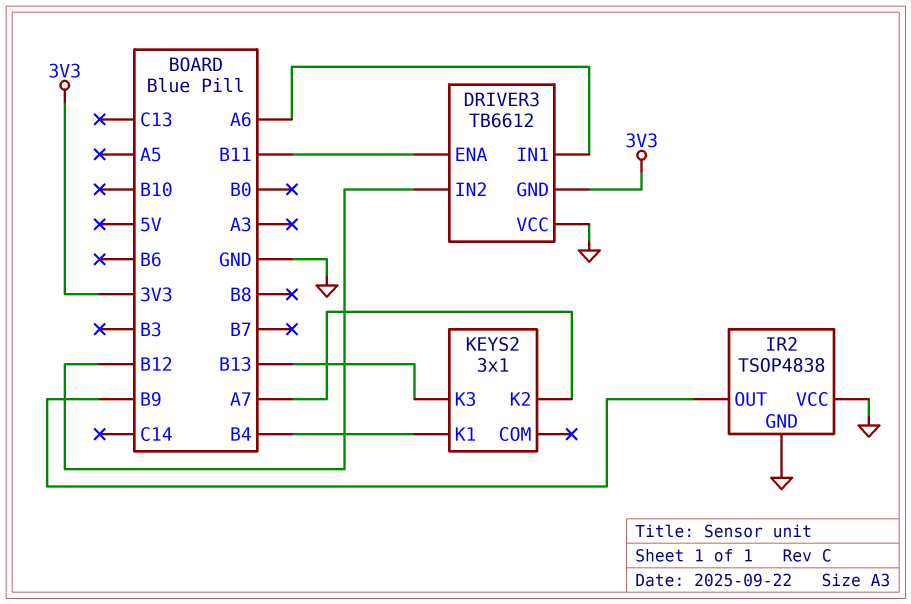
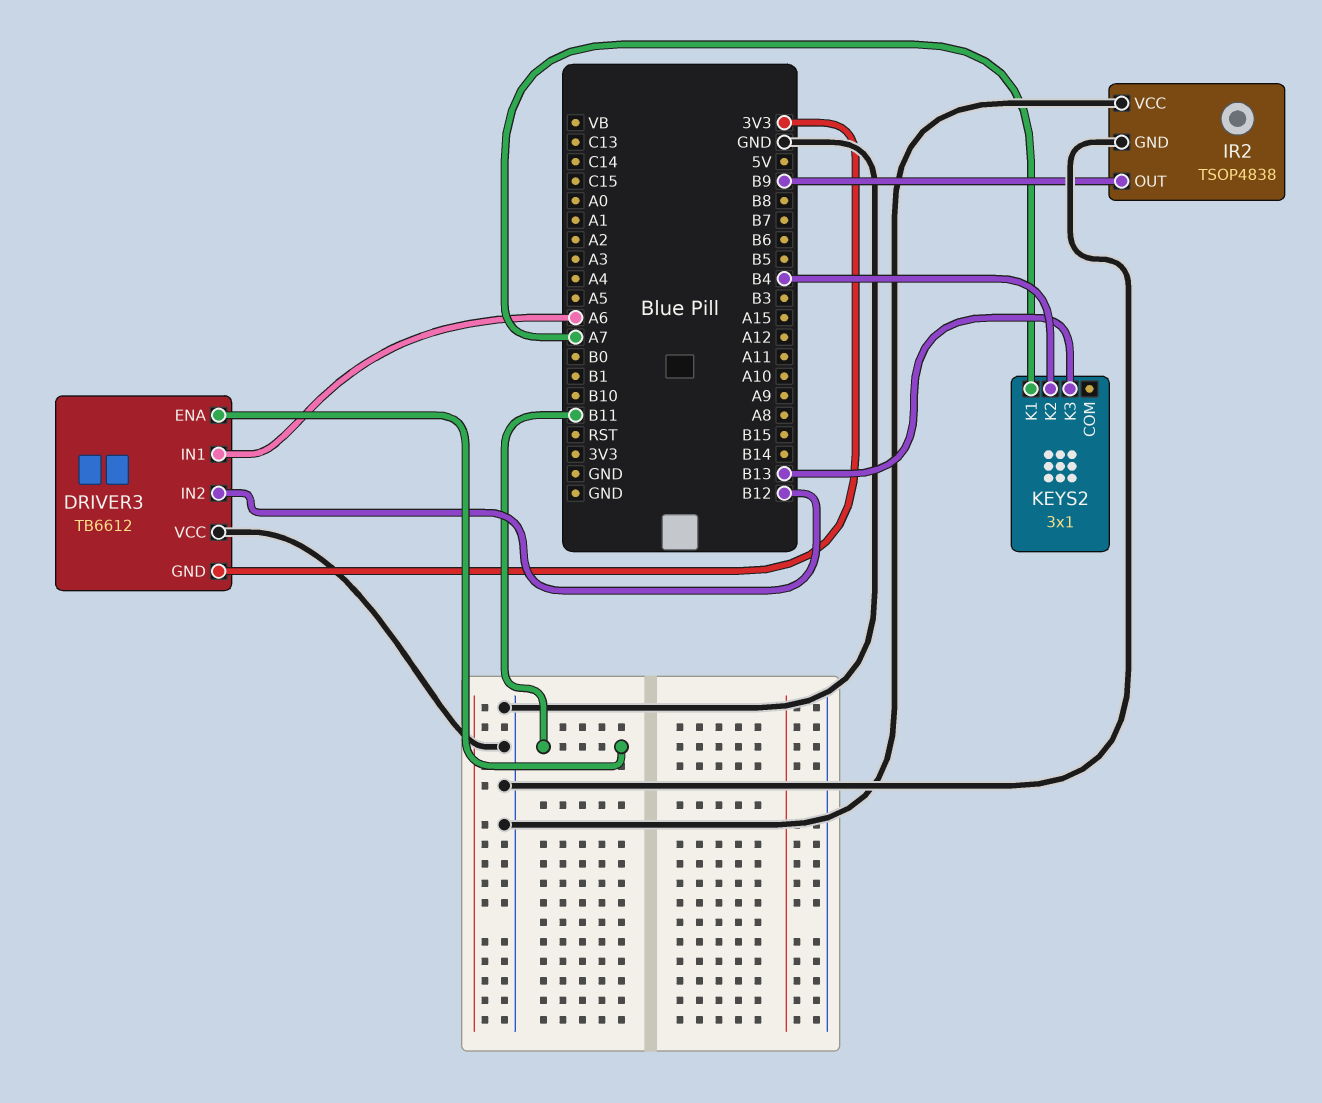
KEYS2 pin K1: B4 -> A7
KEYS2 pin K2: A7 -> B4

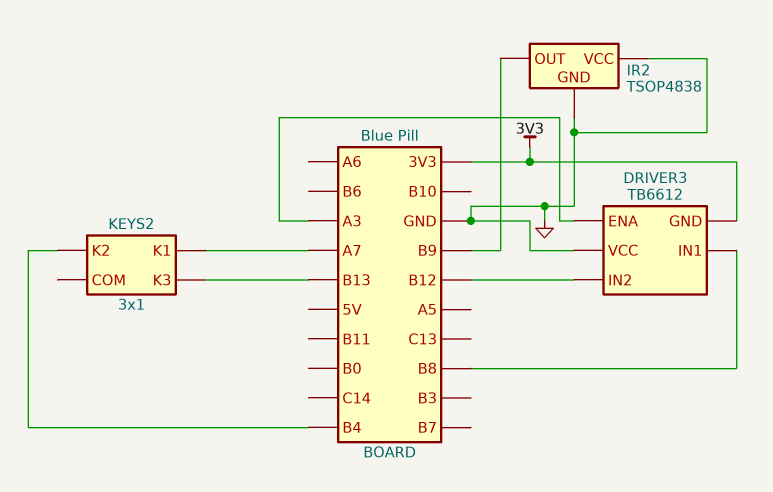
DRIVER3 pin ENA: B11 -> A3
DRIVER3 pin IN1: A6 -> B8

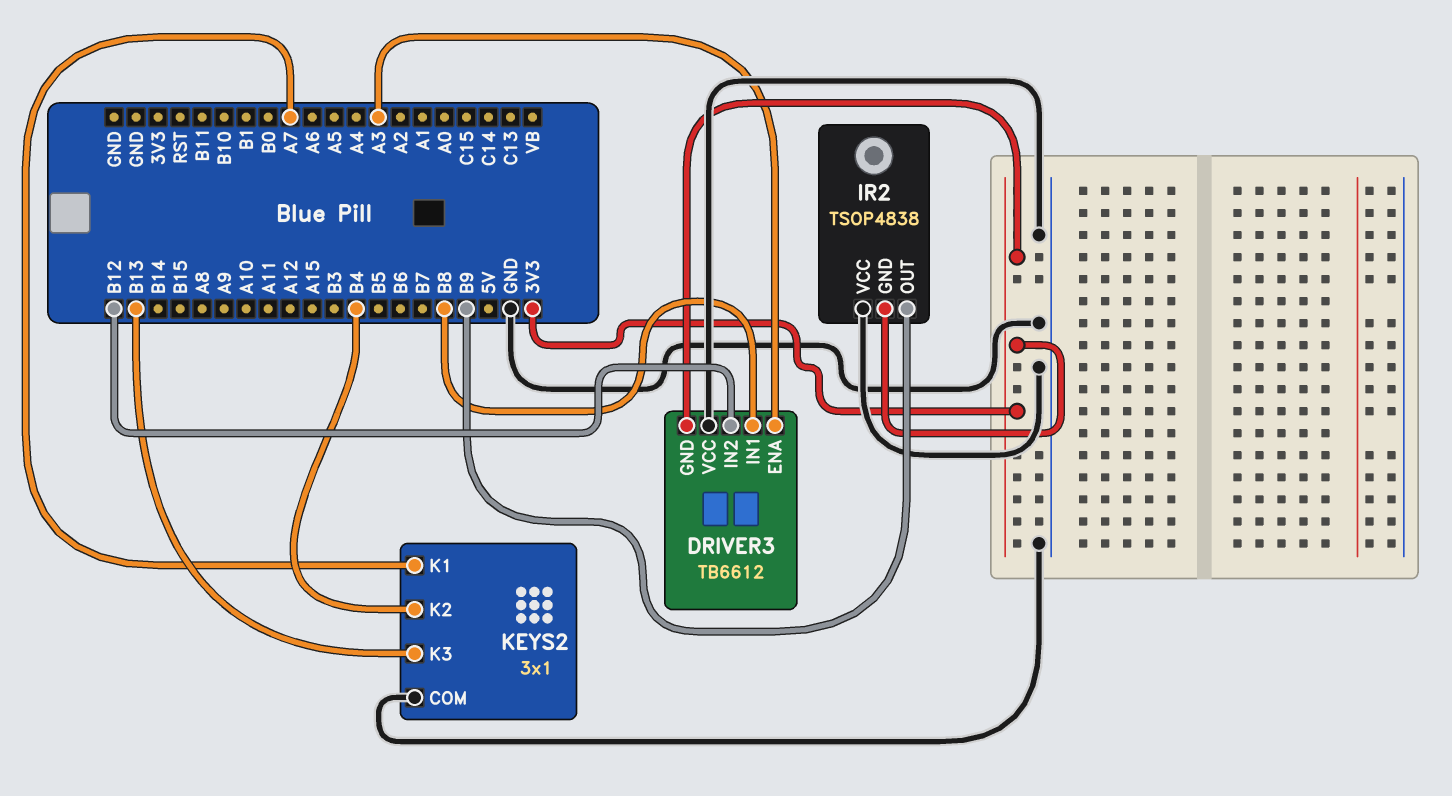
IR2 pin GND: GND -> 3V3
KEYS2 pin COM: none -> GND

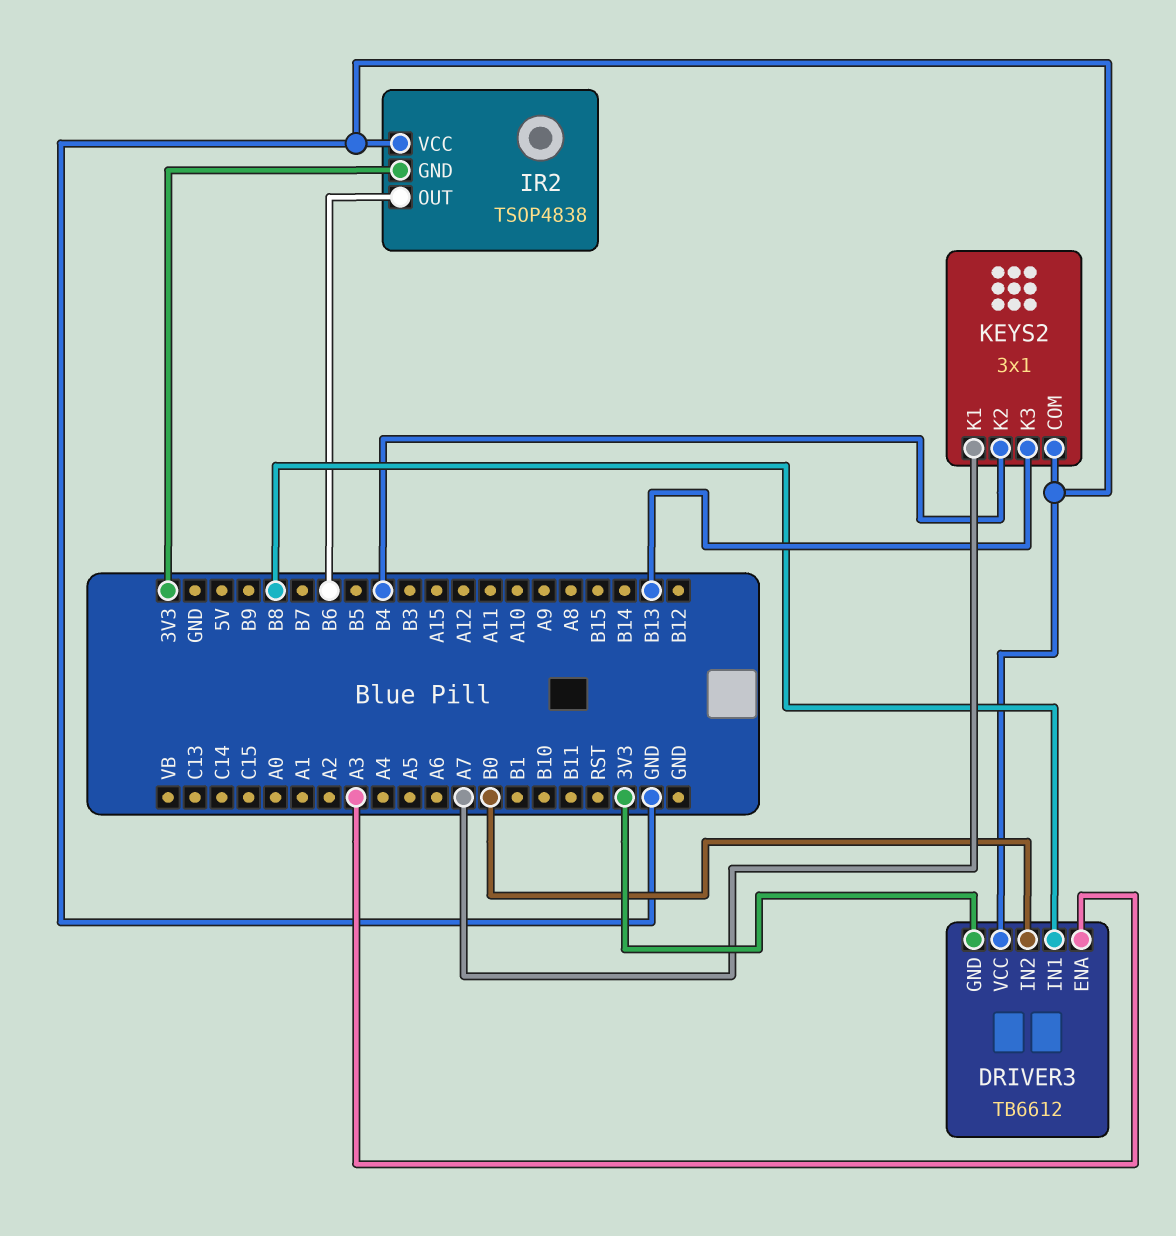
DRIVER3 pin IN2: B12 -> B0
IR2 pin OUT: B9 -> B6

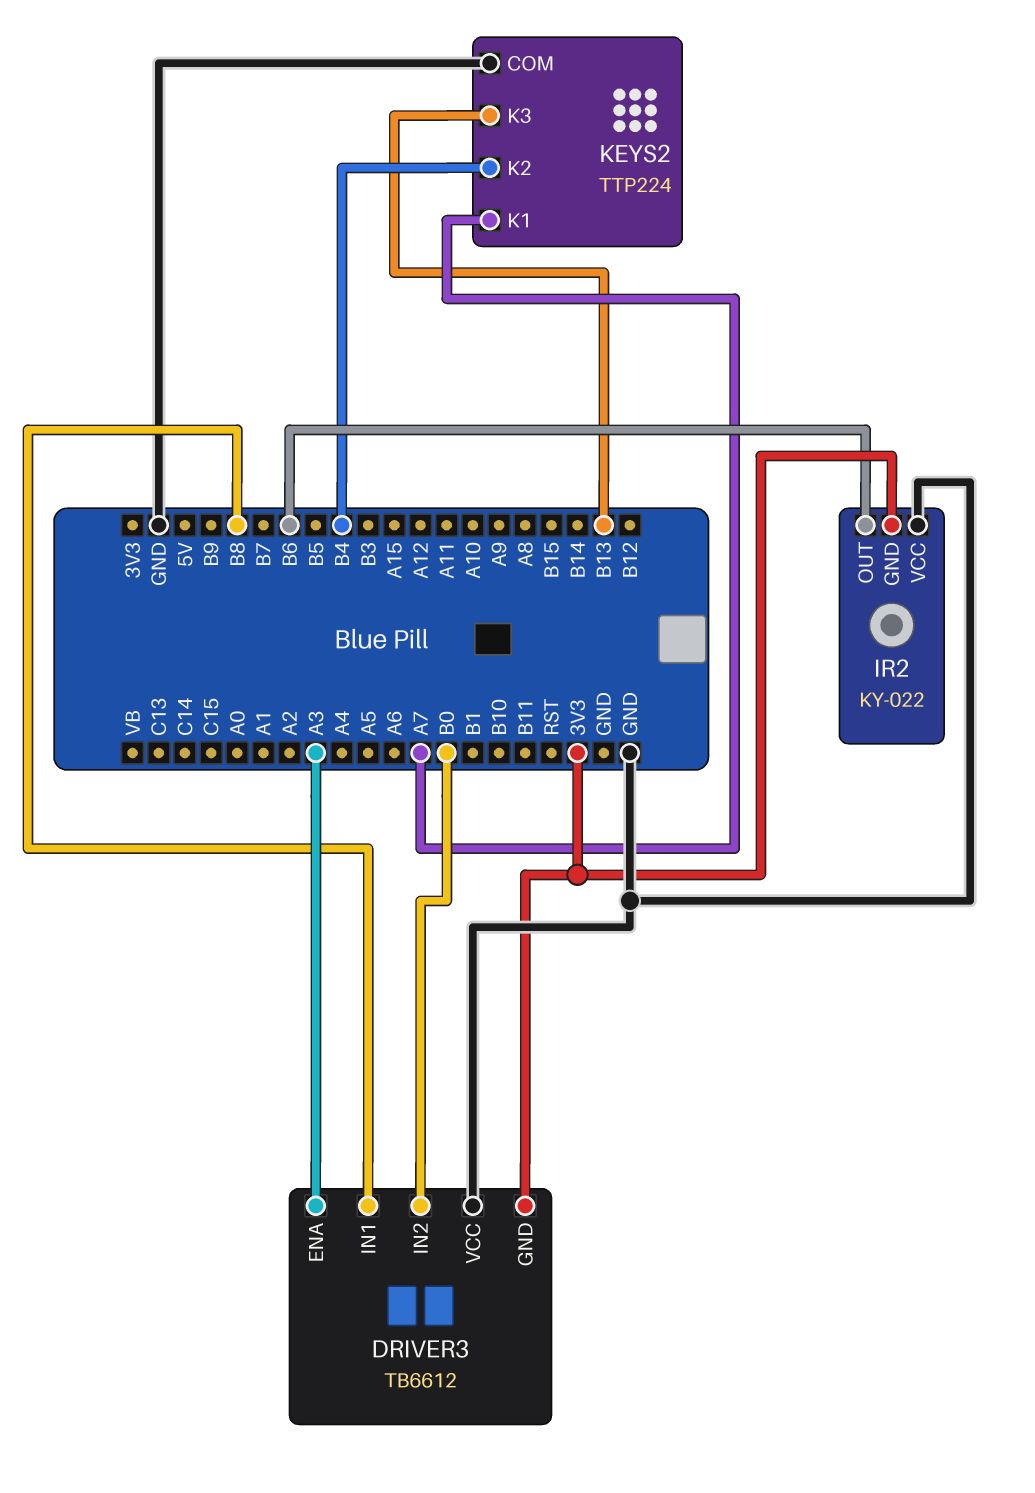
IR2: TSOP4838 -> KY-022
KEYS2: 3x1 -> TTP224

